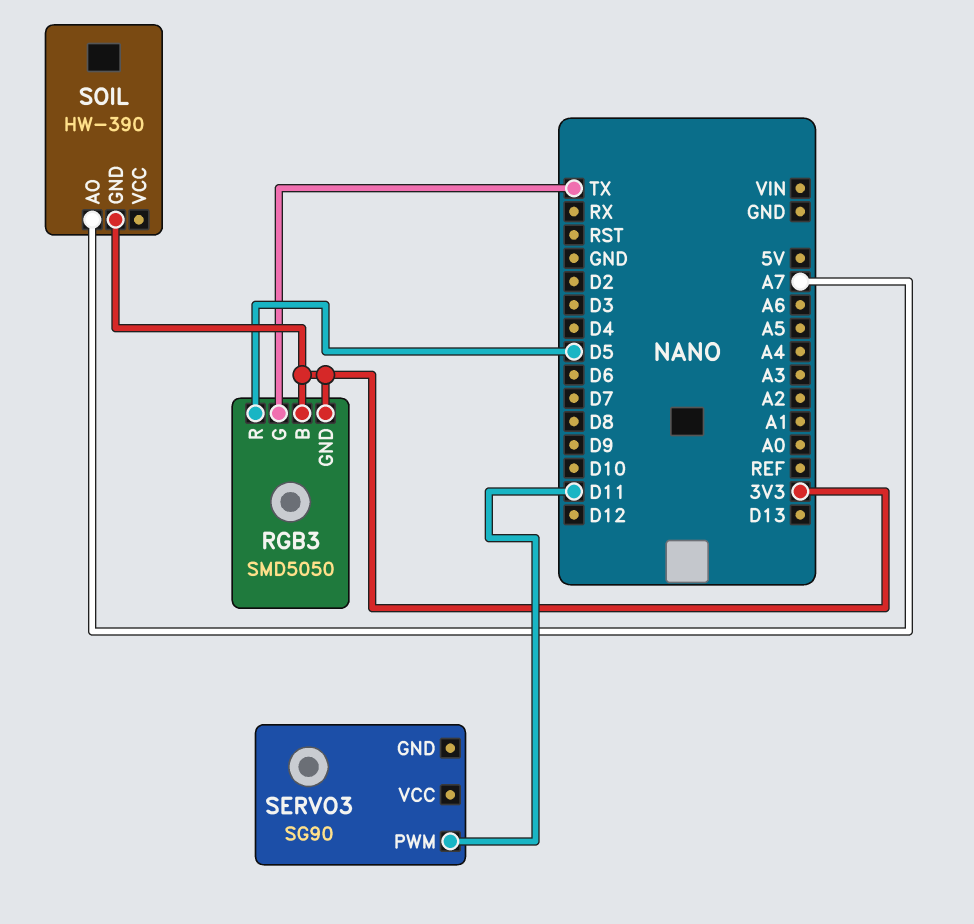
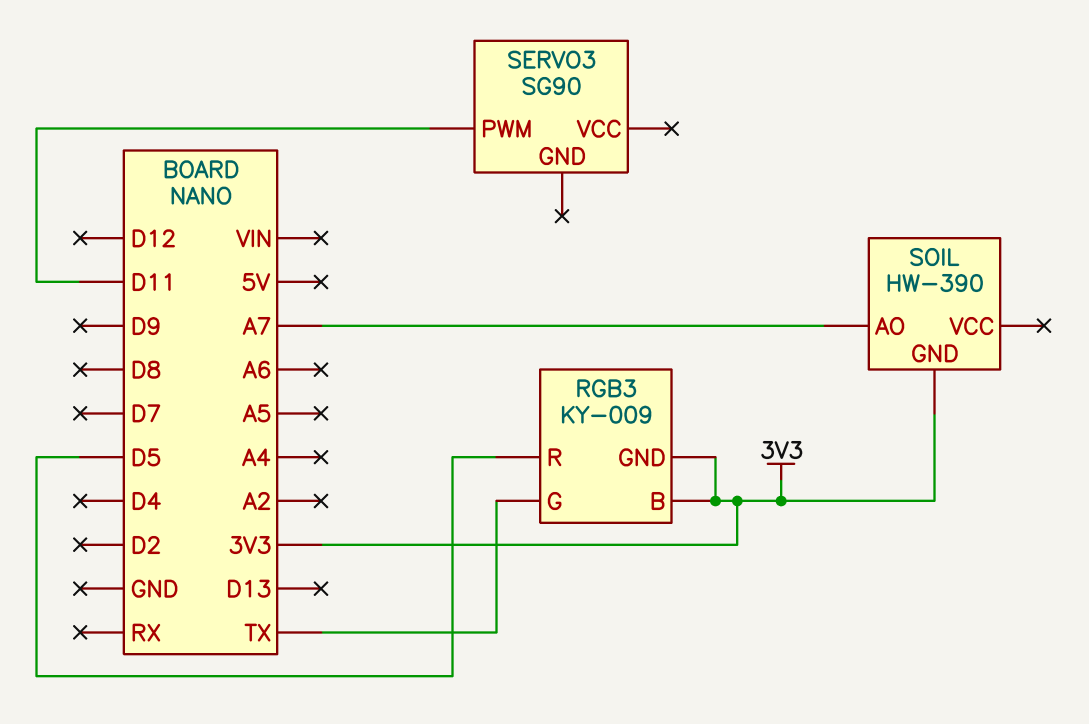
RGB3: SMD5050 -> KY-009

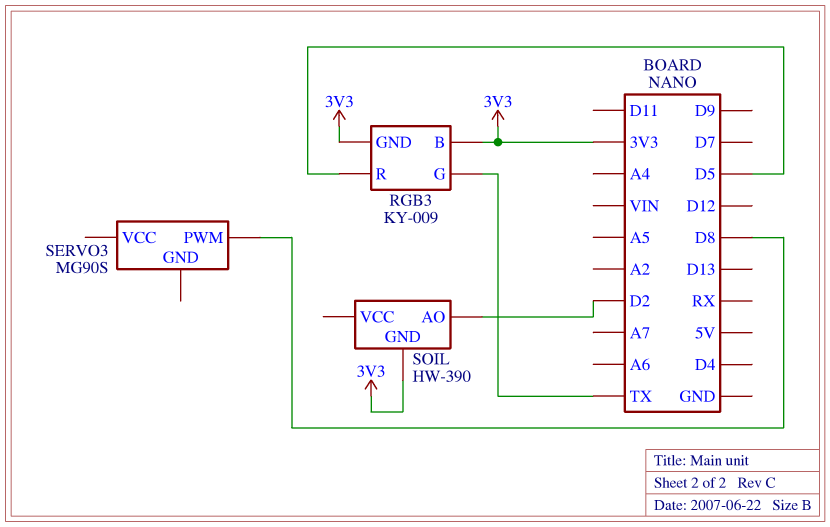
SERVO3: SG90 -> MG90S
SERVO3 pin PWM: D11 -> D8
SOIL pin AO: A7 -> D2

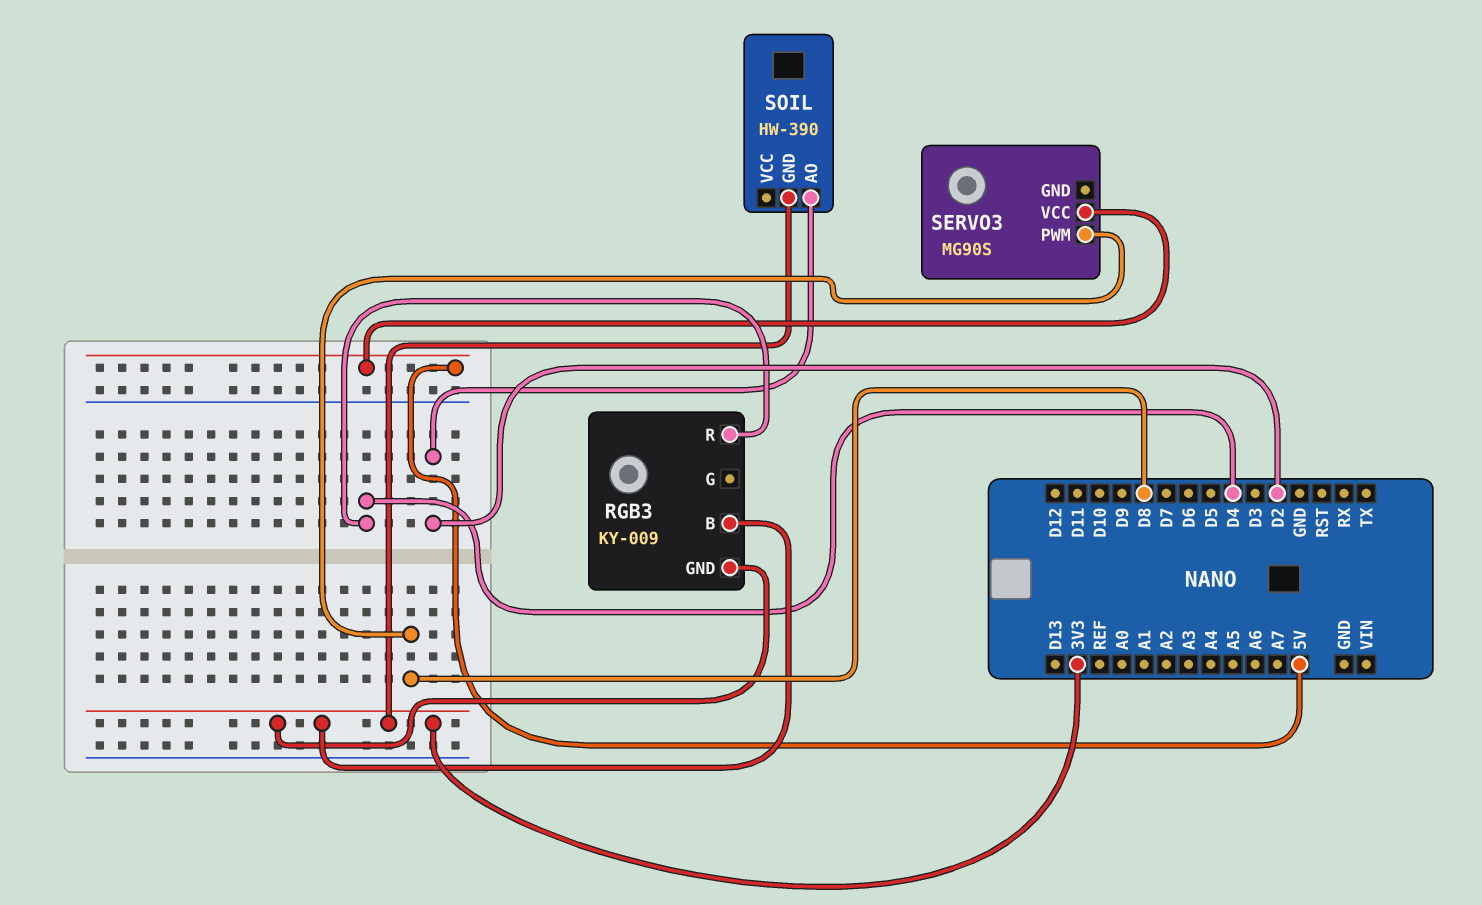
RGB3 pin G: TX -> none
RGB3 pin R: D5 -> D4
SERVO3 pin VCC: none -> 5V

